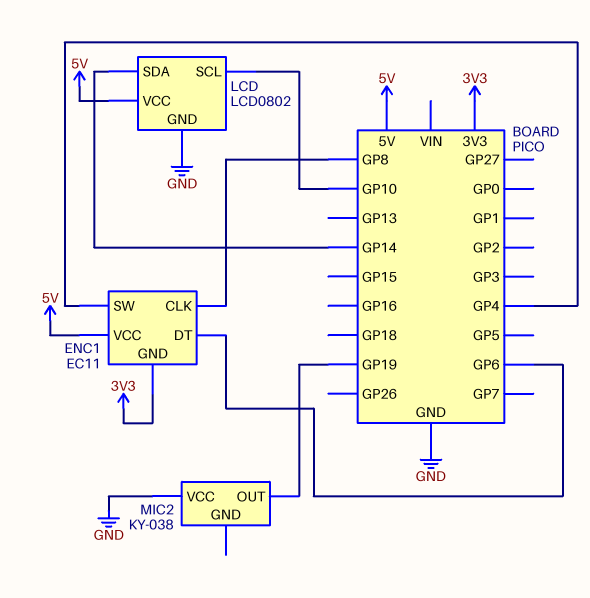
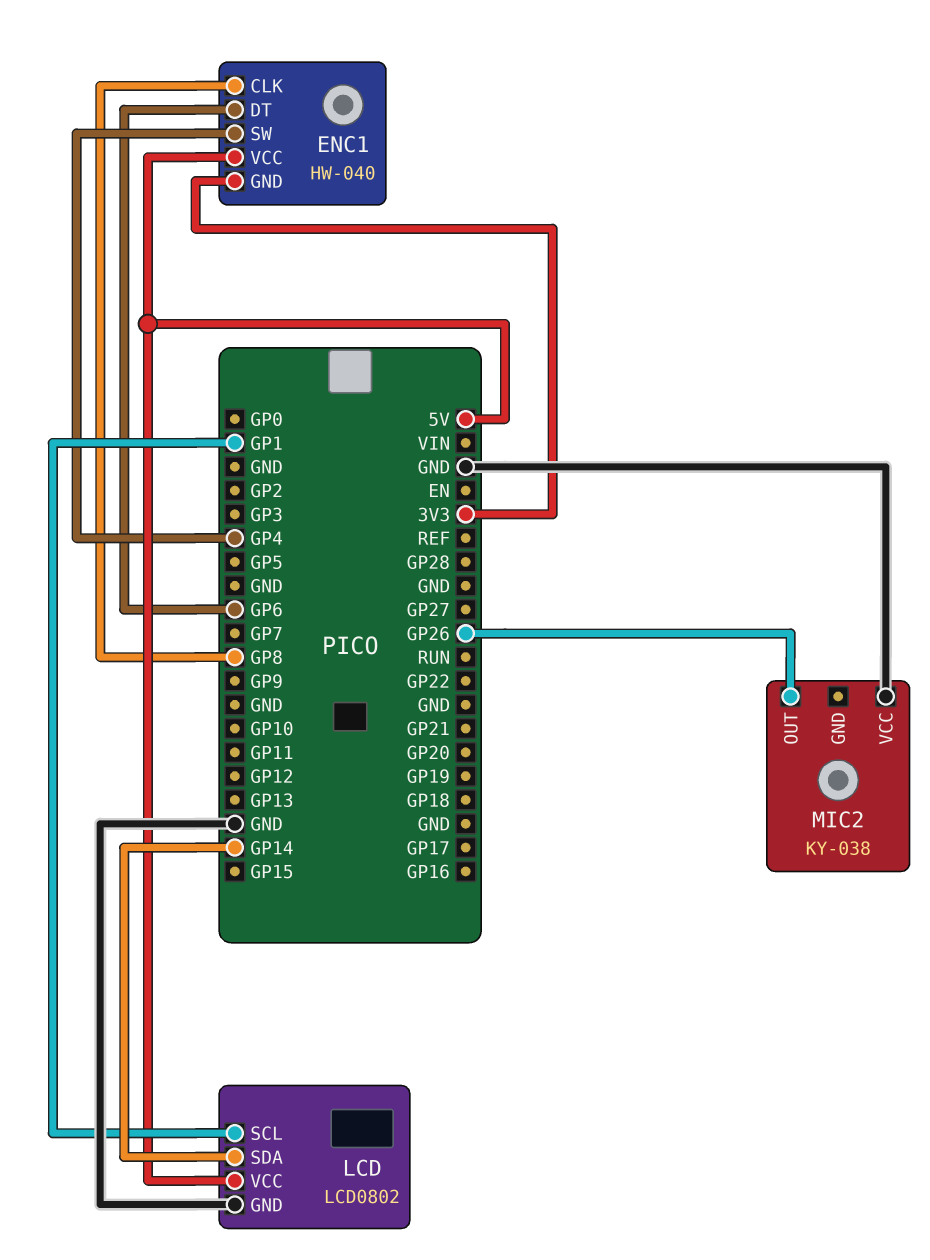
ENC1: EC11 -> HW-040
LCD pin SCL: GP10 -> GP1
MIC2 pin OUT: GP19 -> GP26

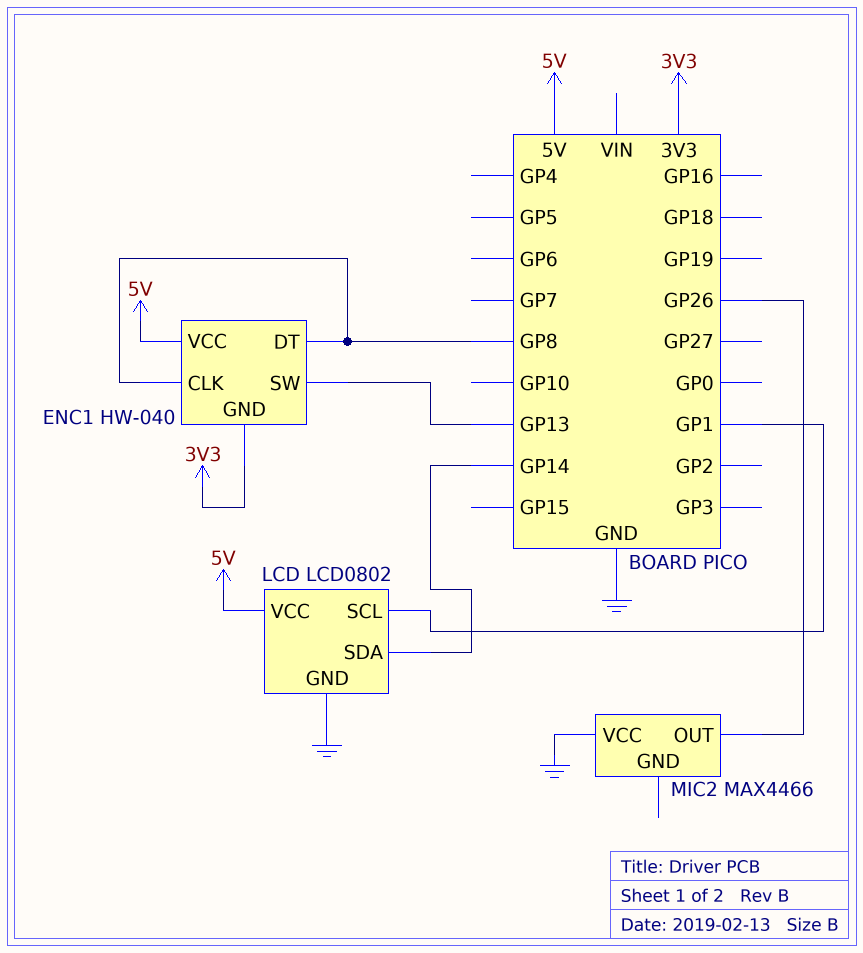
ENC1 pin DT: GP6 -> GP8
ENC1 pin SW: GP4 -> GP13
MIC2: KY-038 -> MAX4466

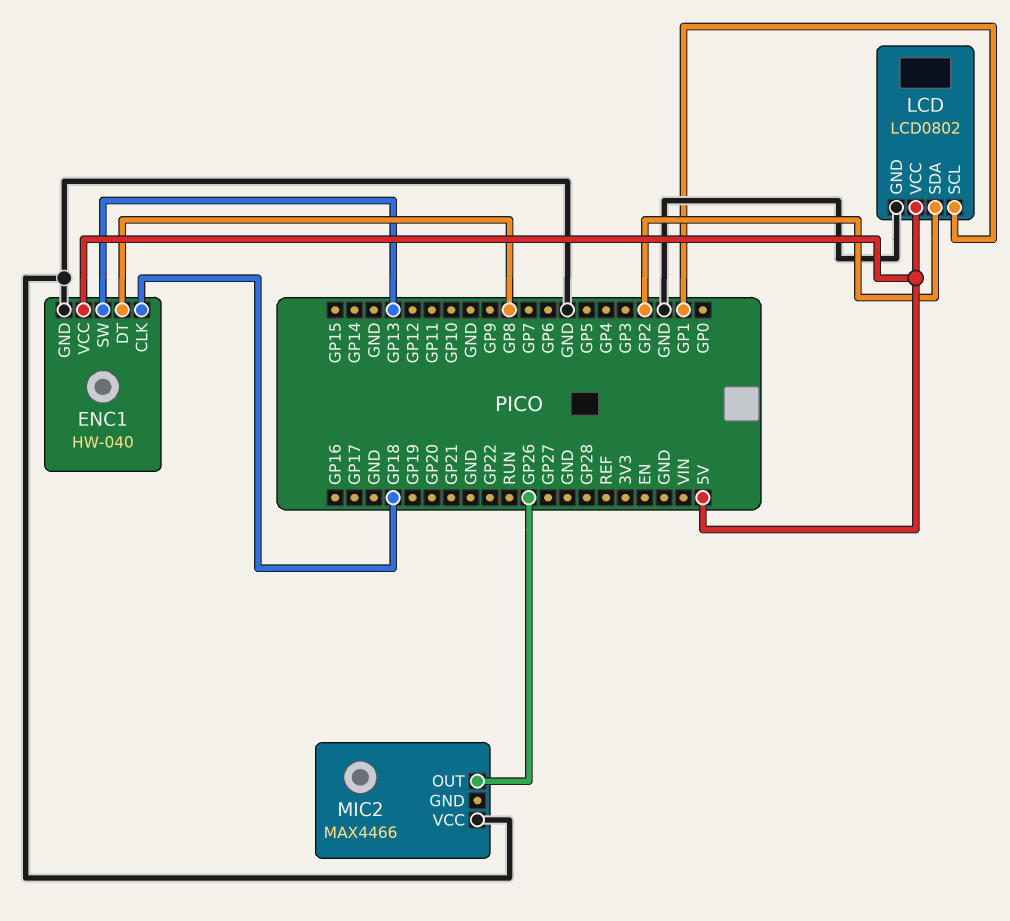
ENC1 pin CLK: GP8 -> GP18
ENC1 pin GND: 3V3 -> GND
LCD pin SDA: GP14 -> GP2

